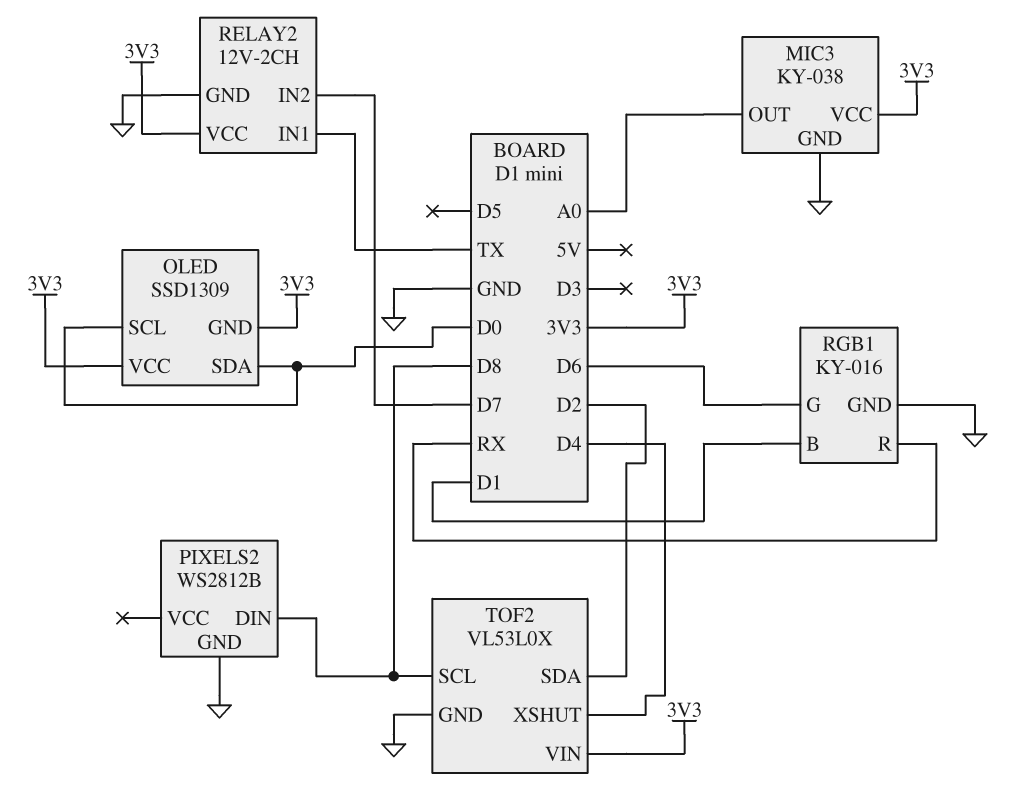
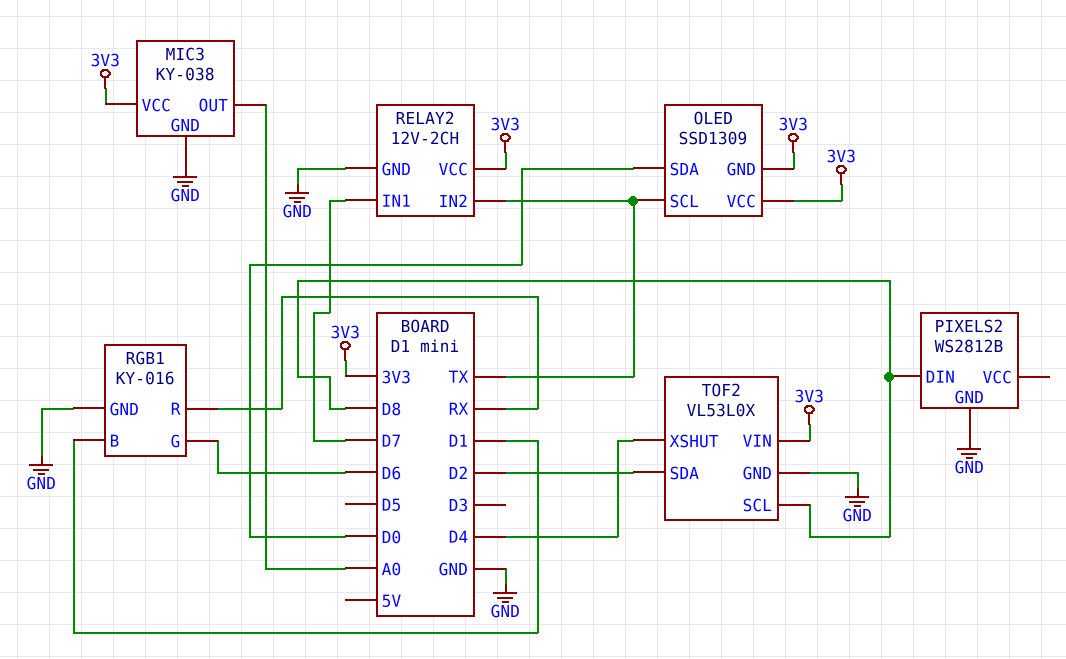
OLED pin SCL: D0 -> TX
RELAY2 pin IN1: TX -> D7
RELAY2 pin IN2: D7 -> TX

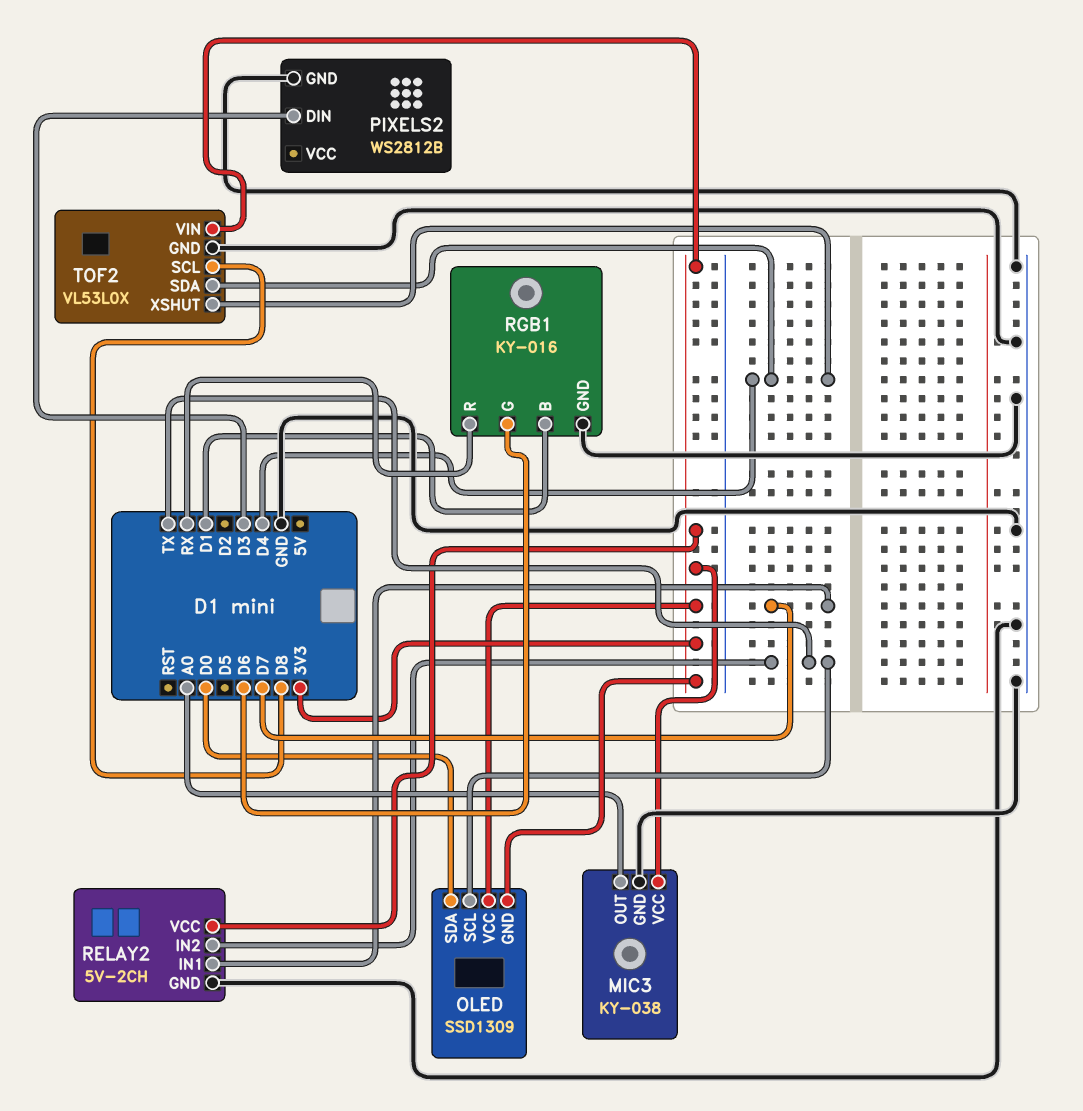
PIXELS2 pin DIN: D8 -> D3
RELAY2: 12V-2CH -> 5V-2CH
TOF2 pin SDA: D2 -> D4

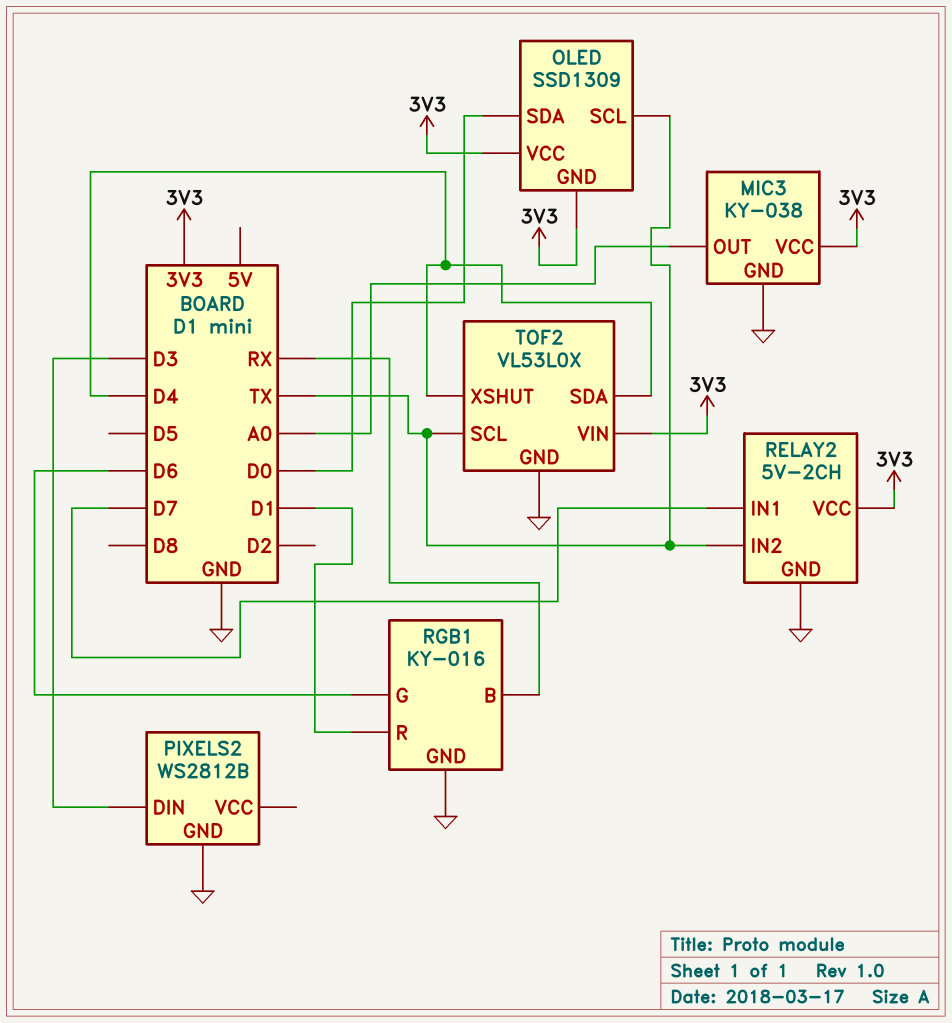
RGB1 pin B: D1 -> RX
RGB1 pin R: RX -> D1
TOF2 pin SCL: D8 -> TX

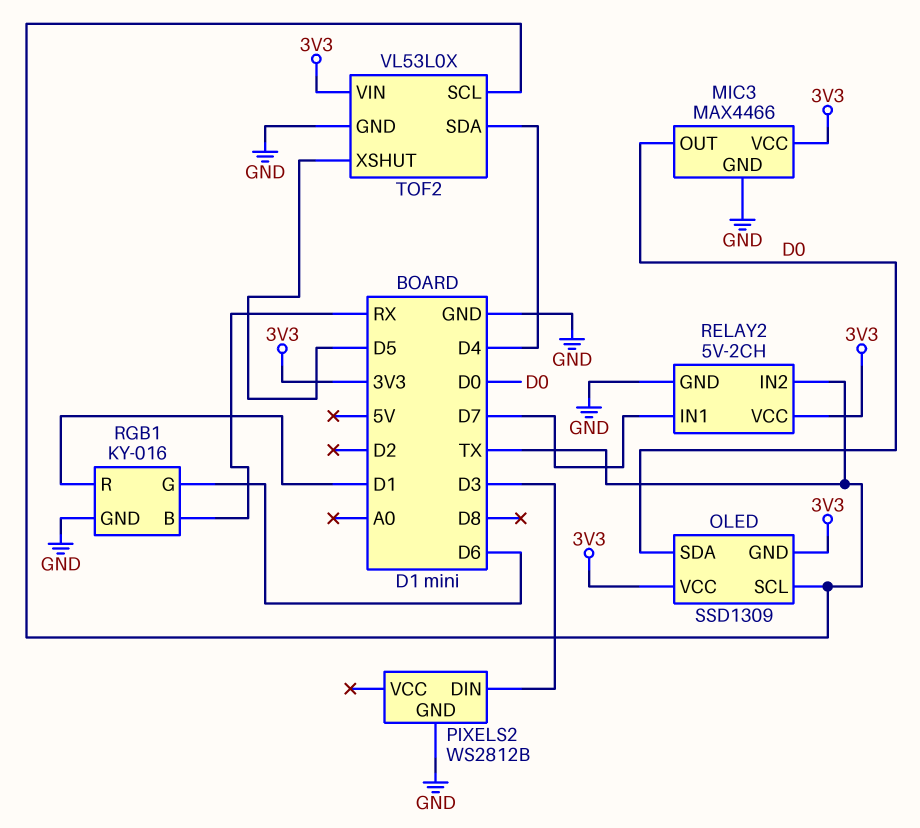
MIC3: KY-038 -> MAX4466
MIC3 pin OUT: A0 -> D0
TOF2 pin XSHUT: D4 -> D5

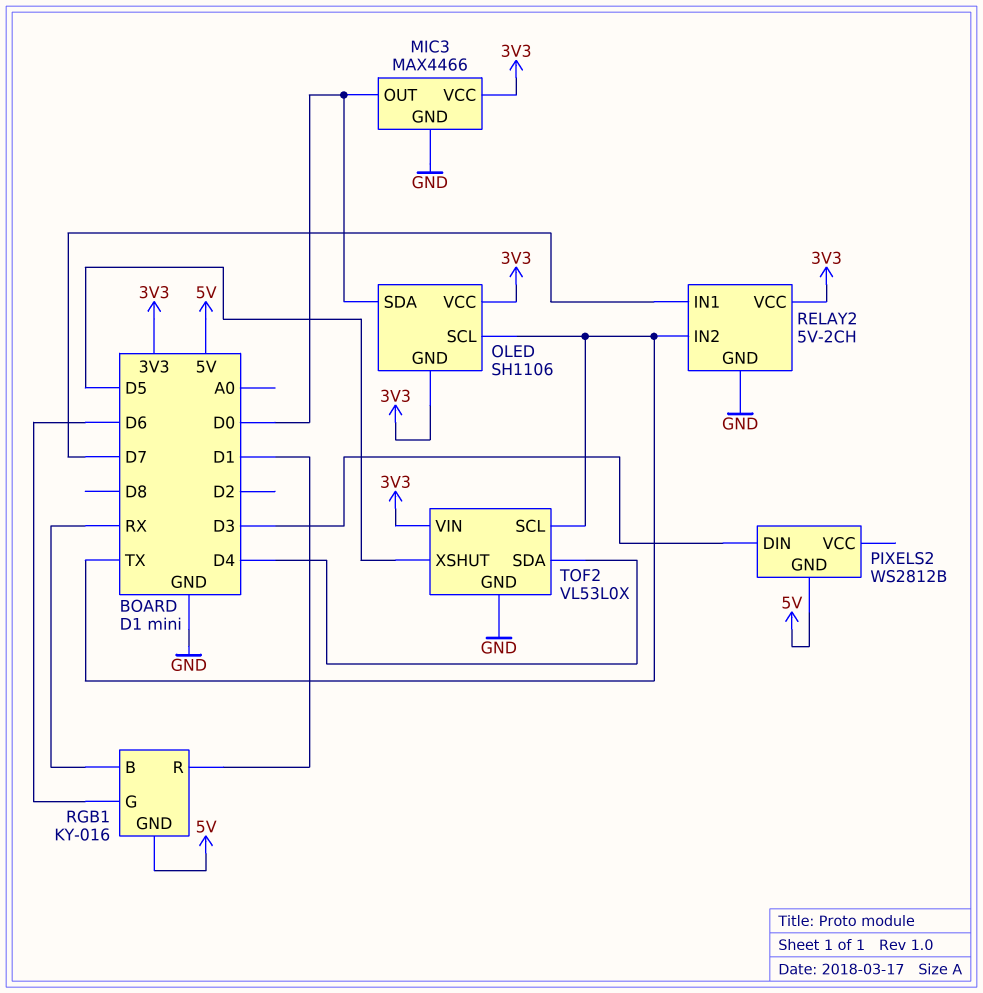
OLED: SSD1309 -> SH1106
PIXELS2 pin GND: GND -> 5V
RGB1 pin GND: GND -> 5V

